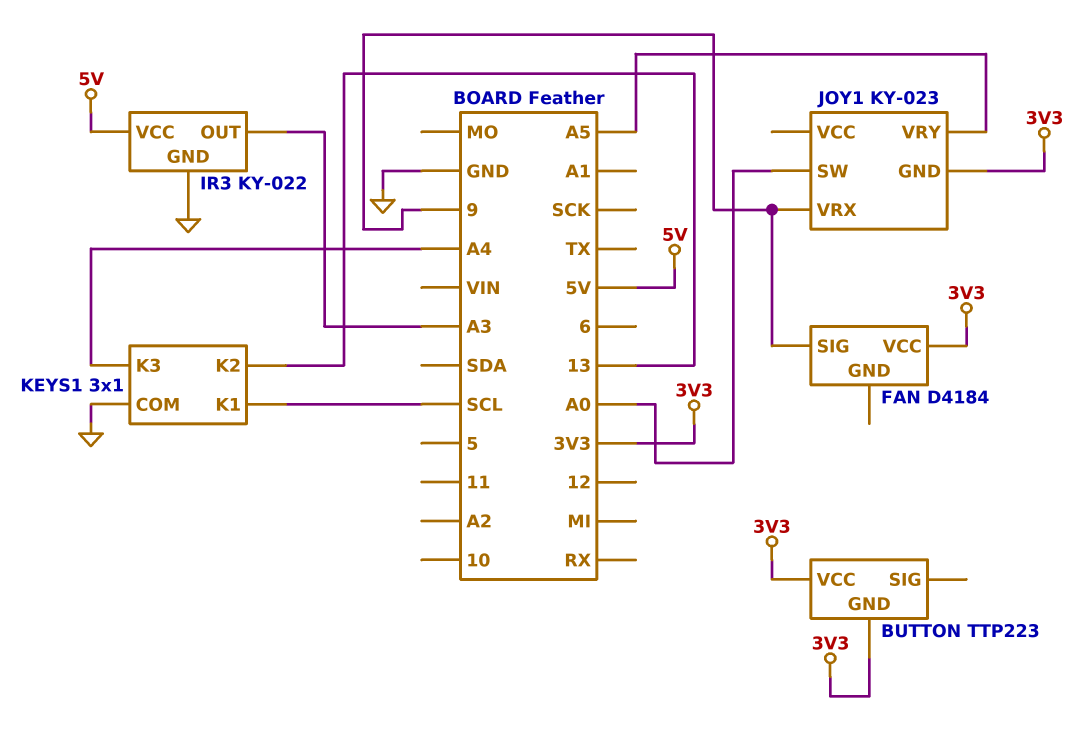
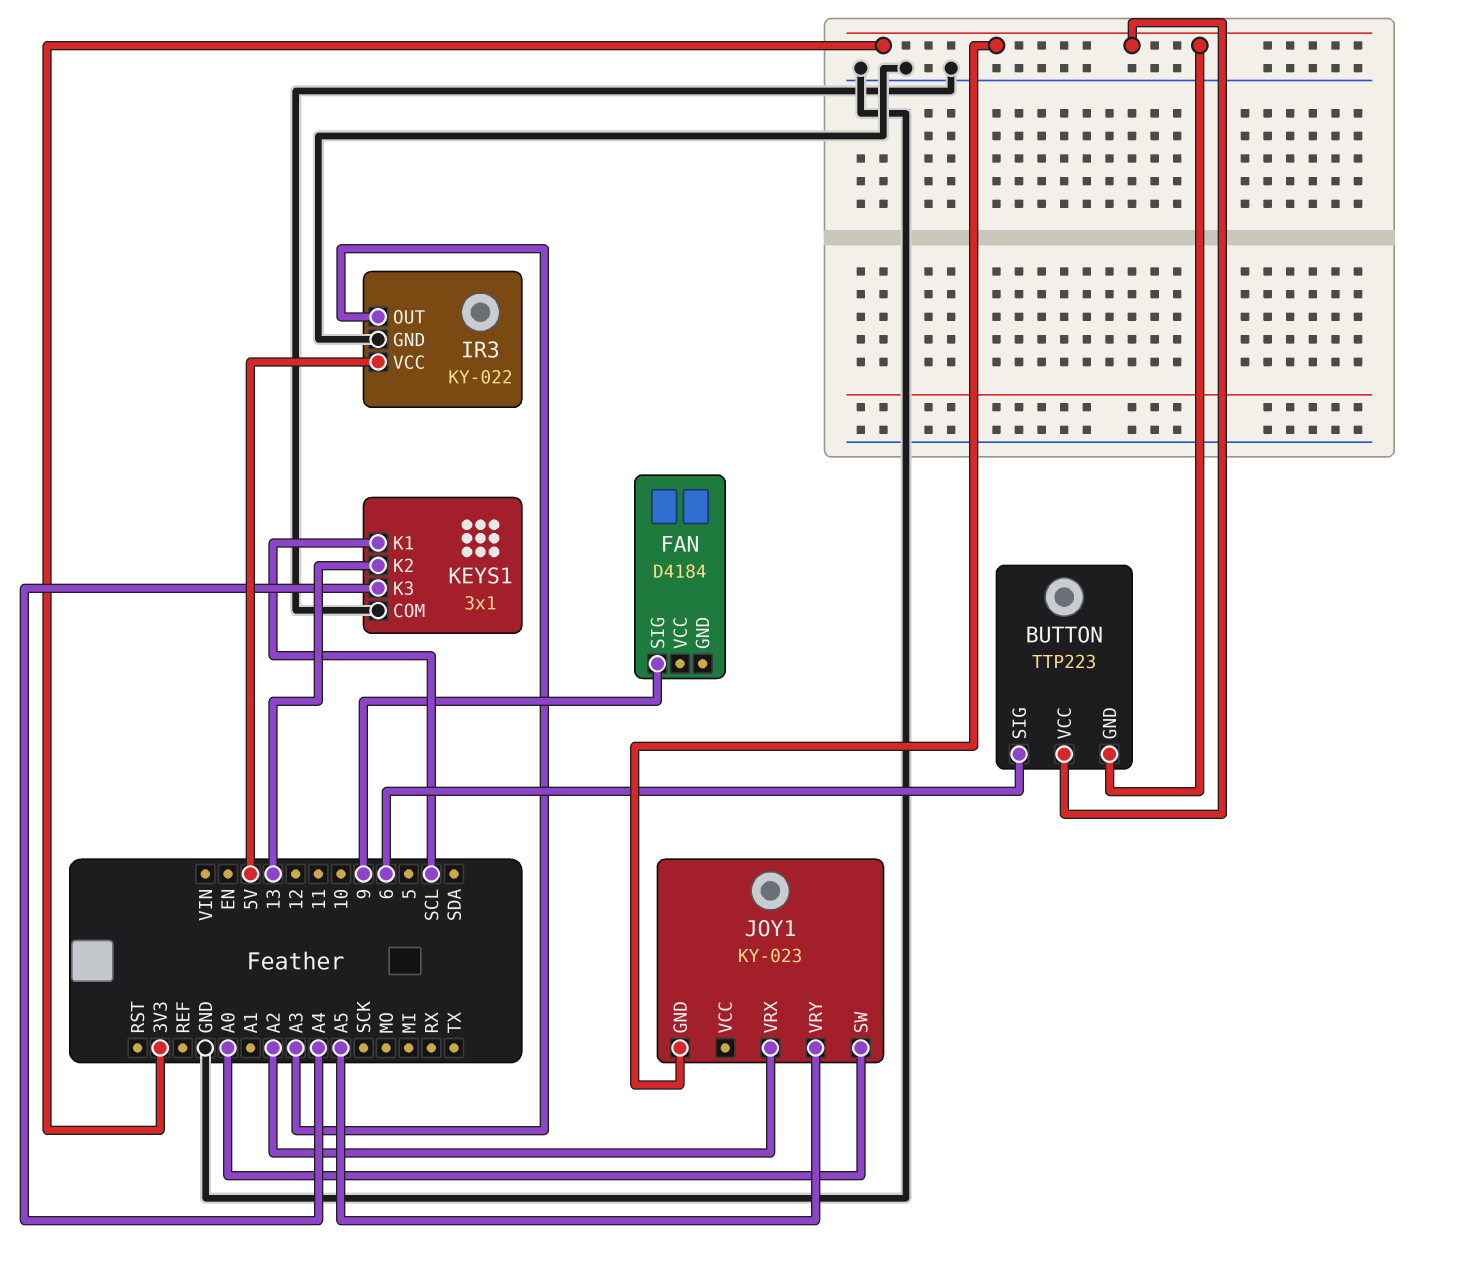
BUTTON pin SIG: none -> 6
FAN pin VCC: 3V3 -> none
JOY1 pin VRX: 9 -> A2

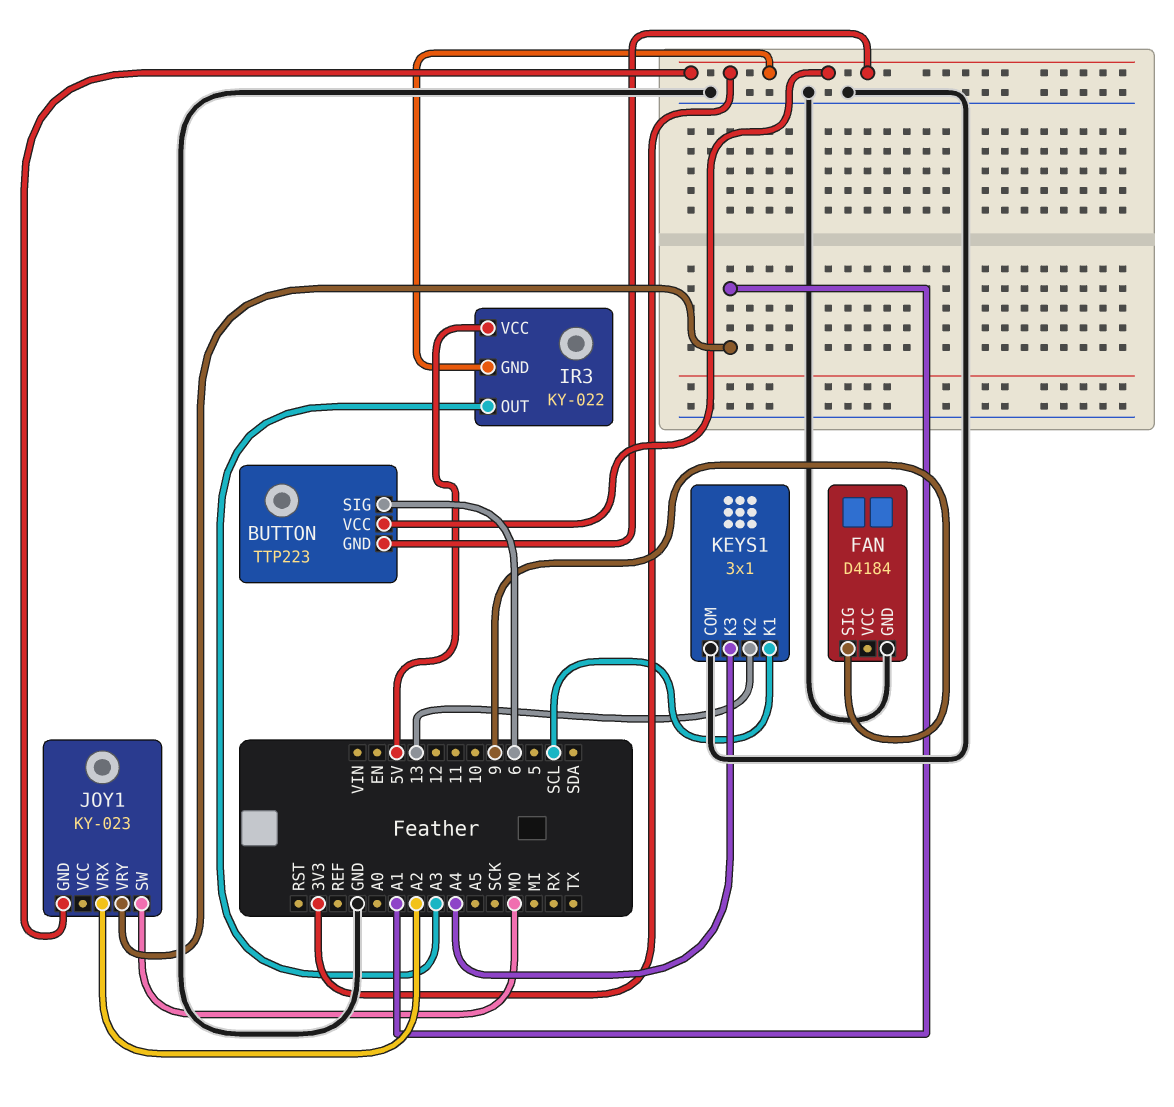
FAN pin GND: none -> GND
IR3 pin GND: GND -> 3V3
JOY1 pin SW: A0 -> MO
JOY1 pin VRY: A5 -> A1

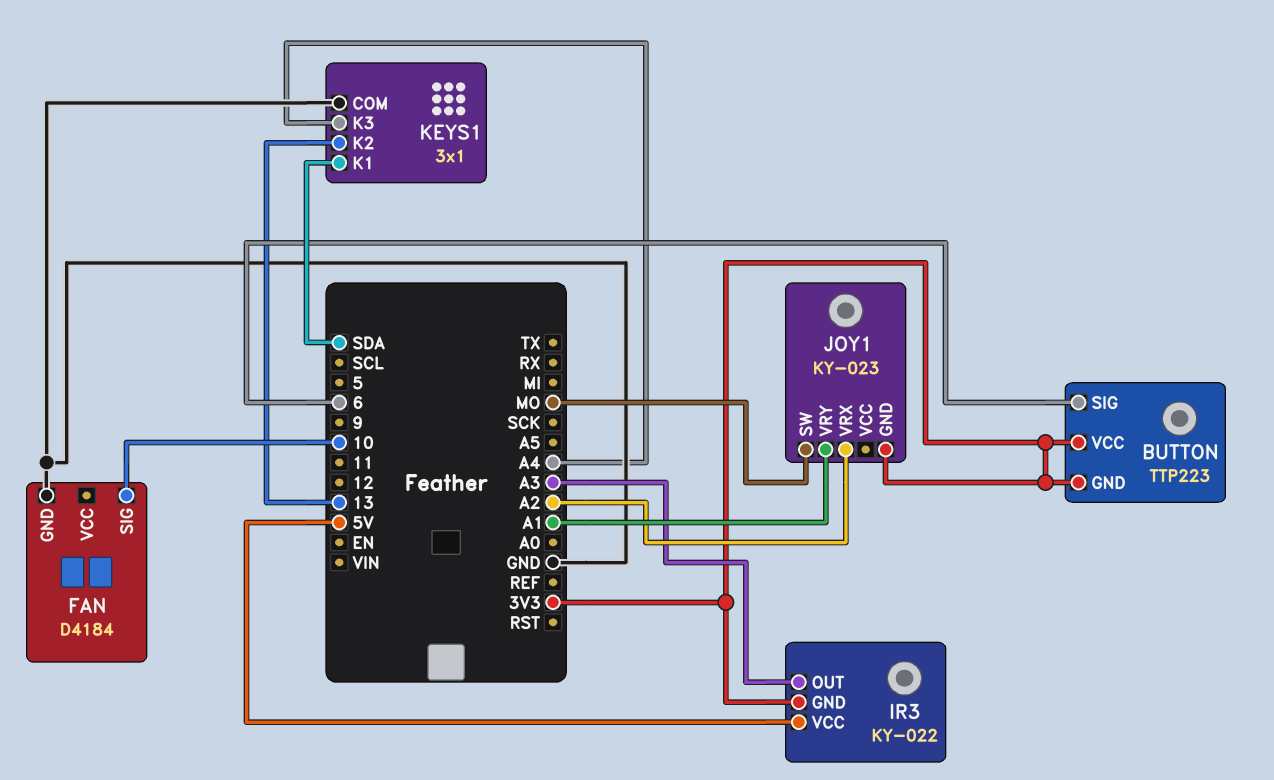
FAN pin SIG: 9 -> 10
KEYS1 pin K1: SCL -> SDA

